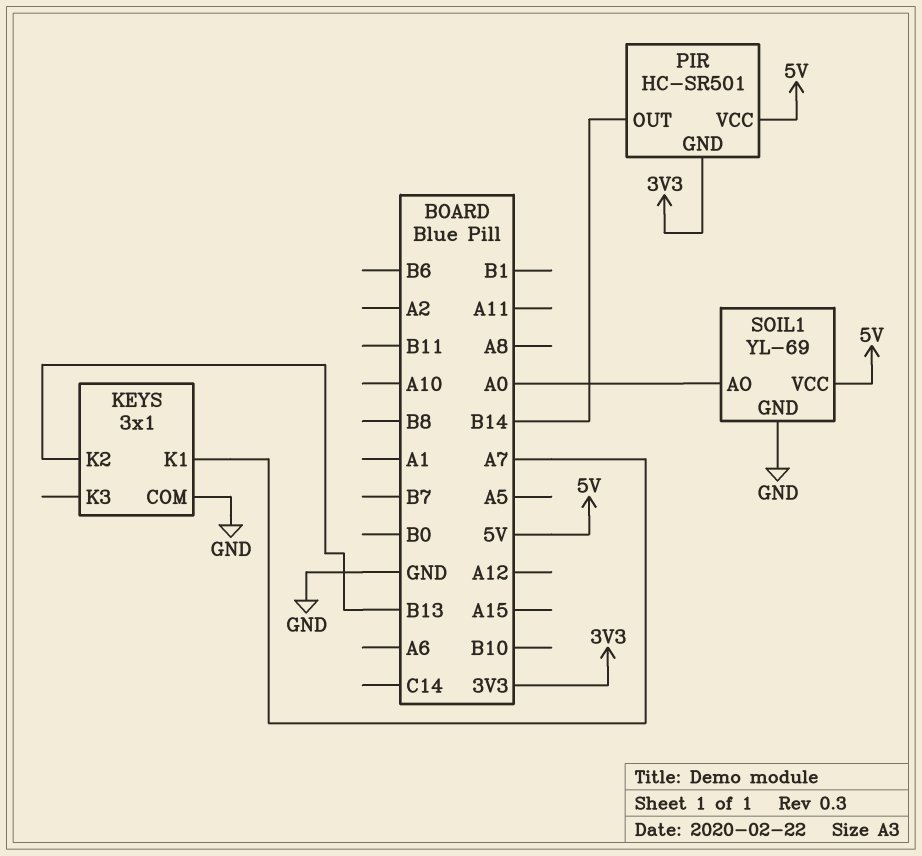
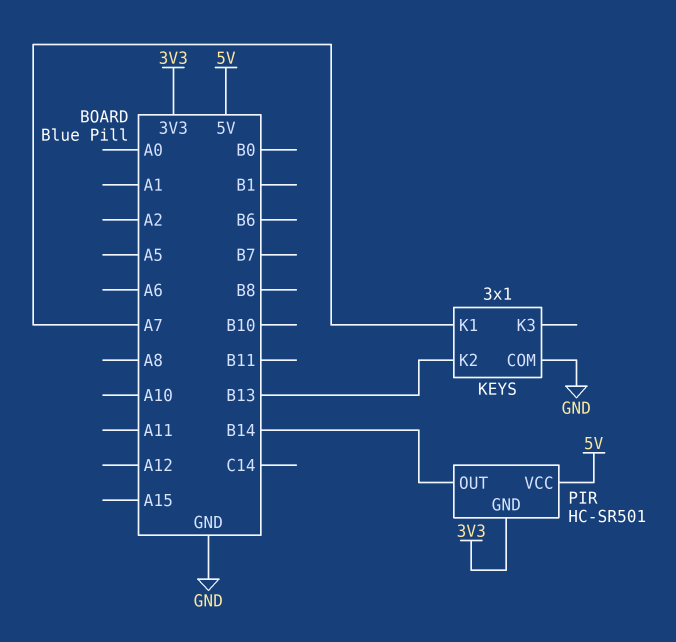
SOIL1: YL-69 -> none
SOIL1 pin AO: A0 -> none
SOIL1 pin GND: GND -> none
SOIL1 pin VCC: 5V -> none

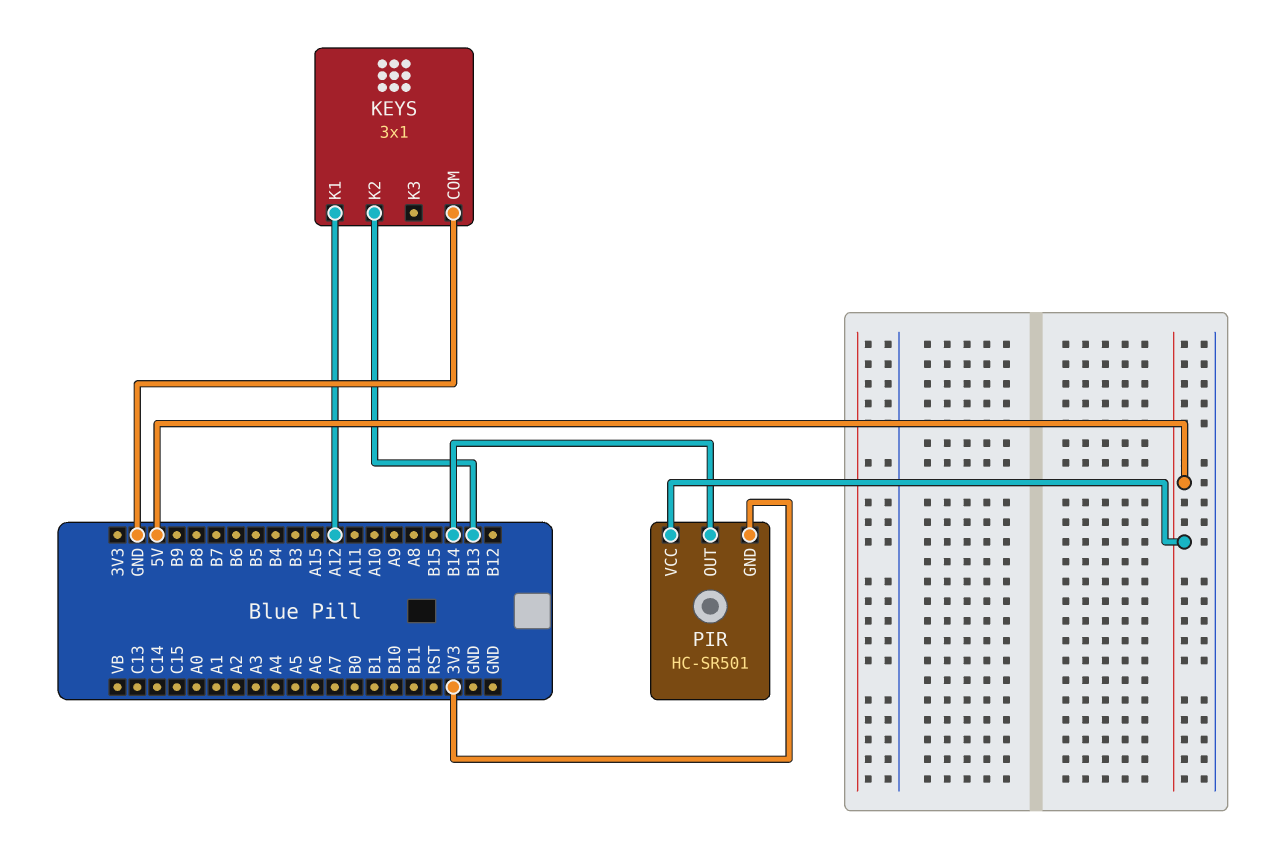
KEYS pin K1: A7 -> A12

